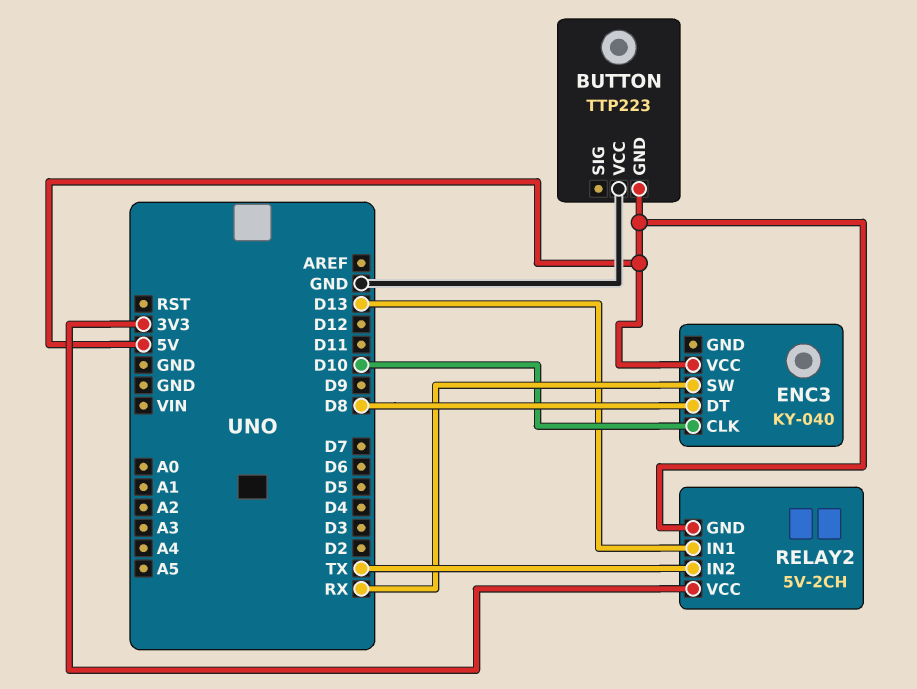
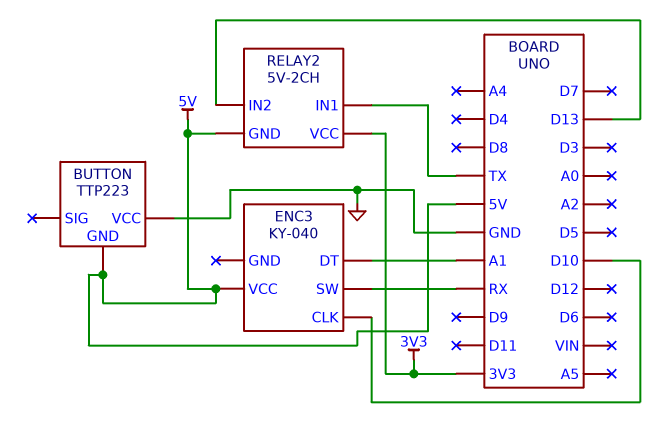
ENC3 pin DT: D8 -> A1
RELAY2 pin IN1: D13 -> TX
RELAY2 pin IN2: TX -> D13

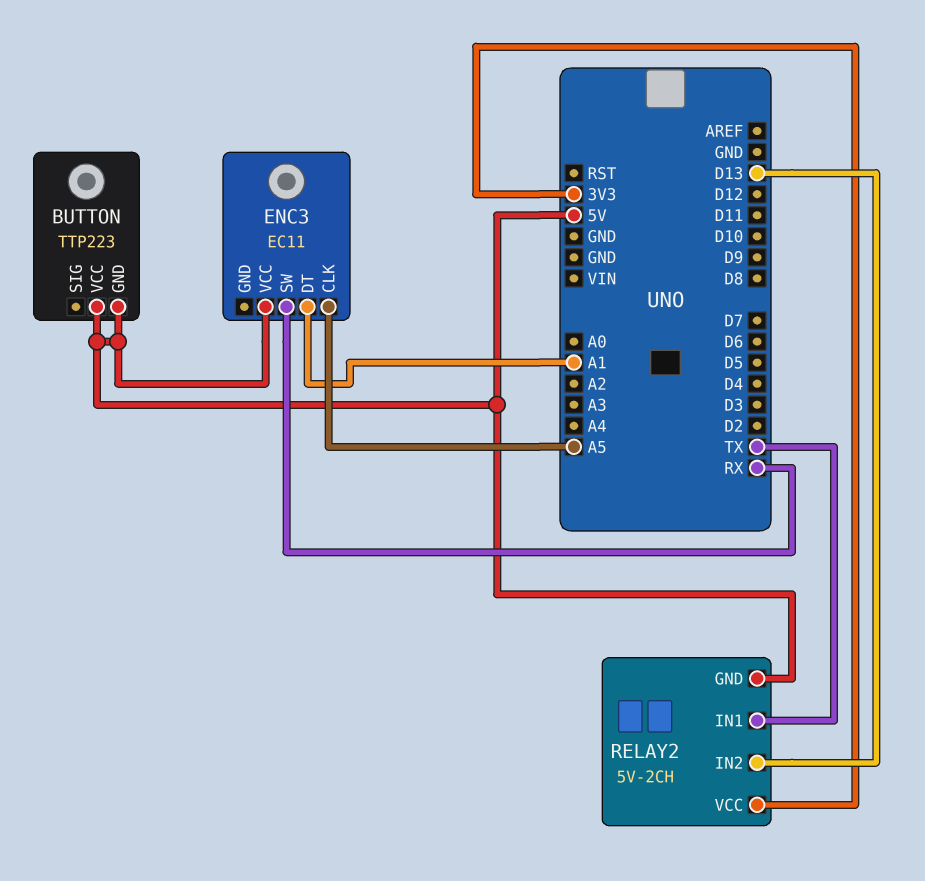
BUTTON pin VCC: GND -> 5V
ENC3: KY-040 -> EC11
ENC3 pin CLK: D10 -> A5

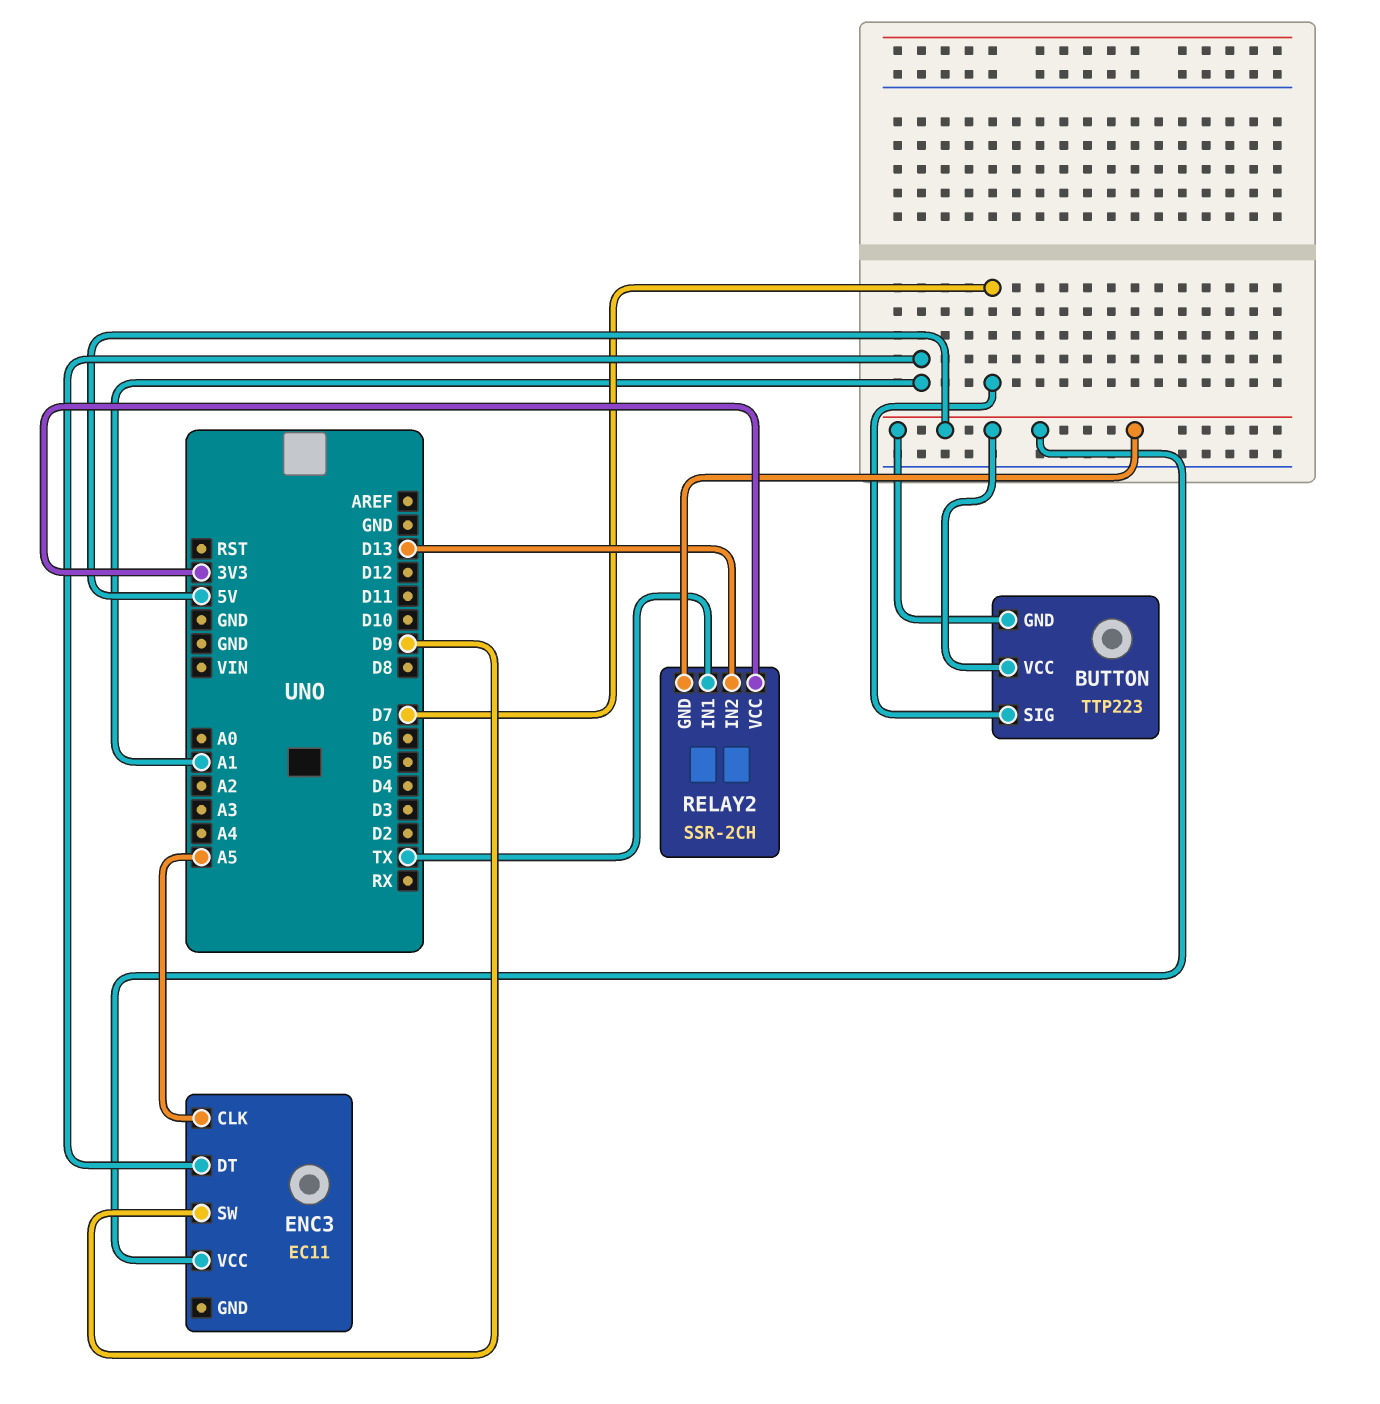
BUTTON pin SIG: none -> D7
ENC3 pin SW: RX -> D9
RELAY2: 5V-2CH -> SSR-2CH

